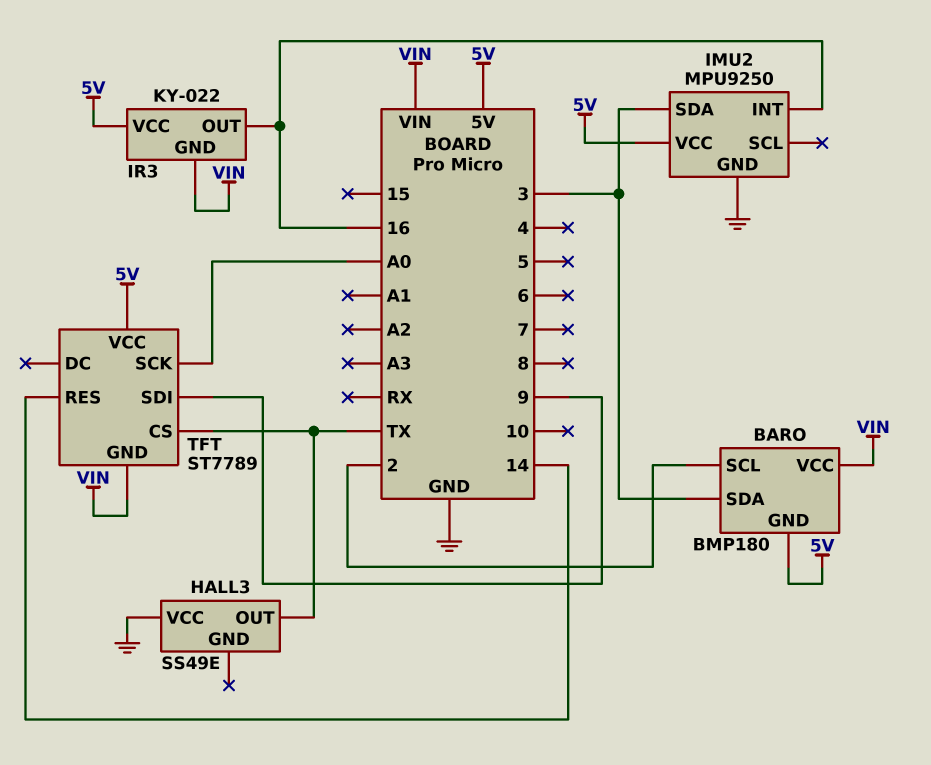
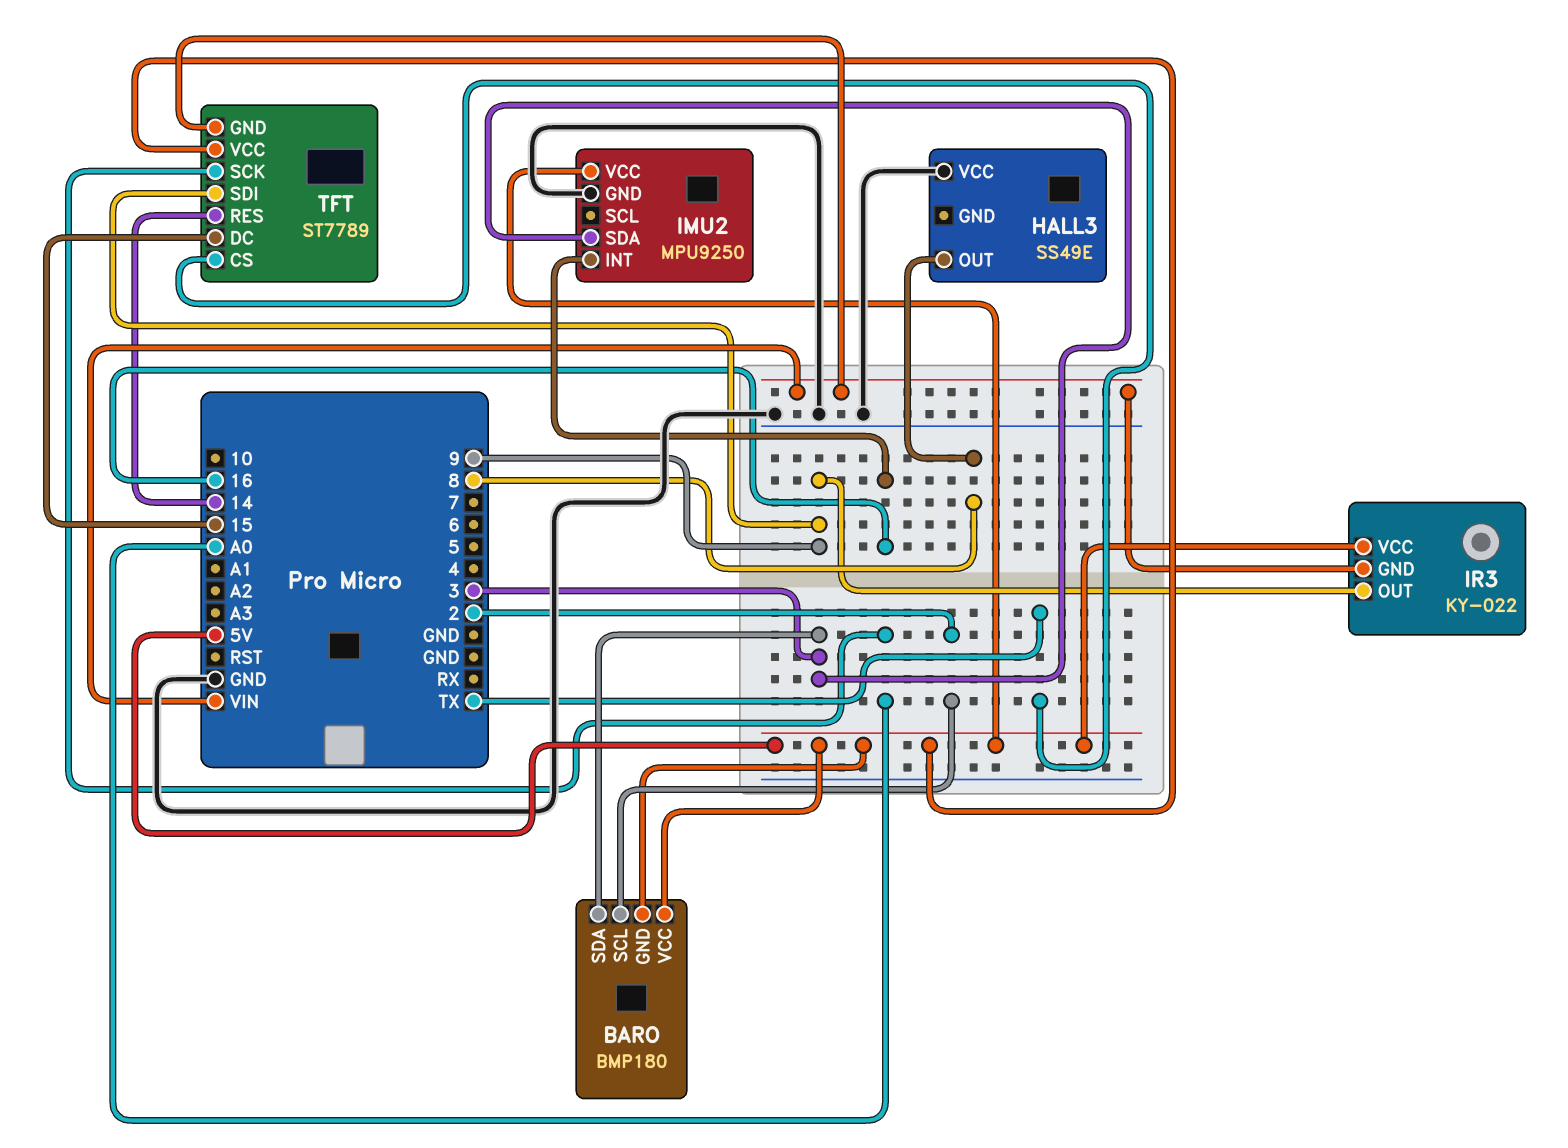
BARO pin VCC: VIN -> 5V
HALL3 pin OUT: TX -> 8
IR3 pin OUT: 16 -> 9
TFT pin DC: none -> 15

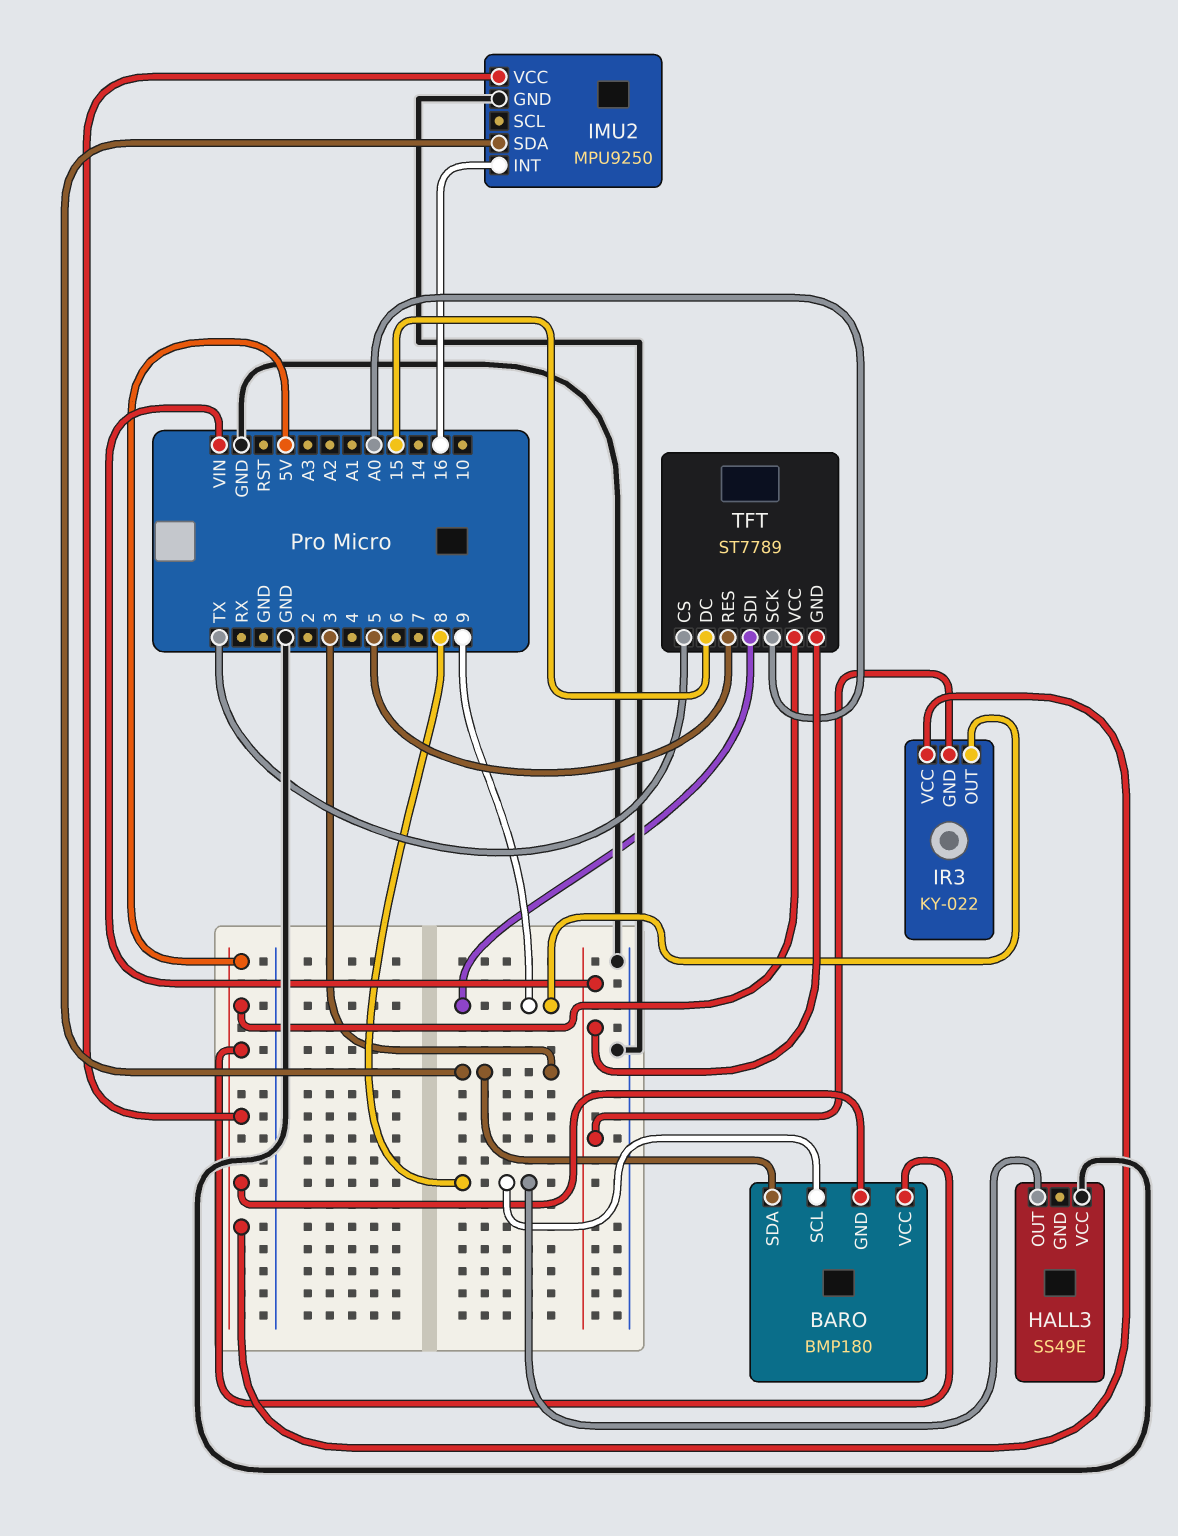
BARO pin SCL: 2 -> 8
TFT pin RES: 14 -> 5

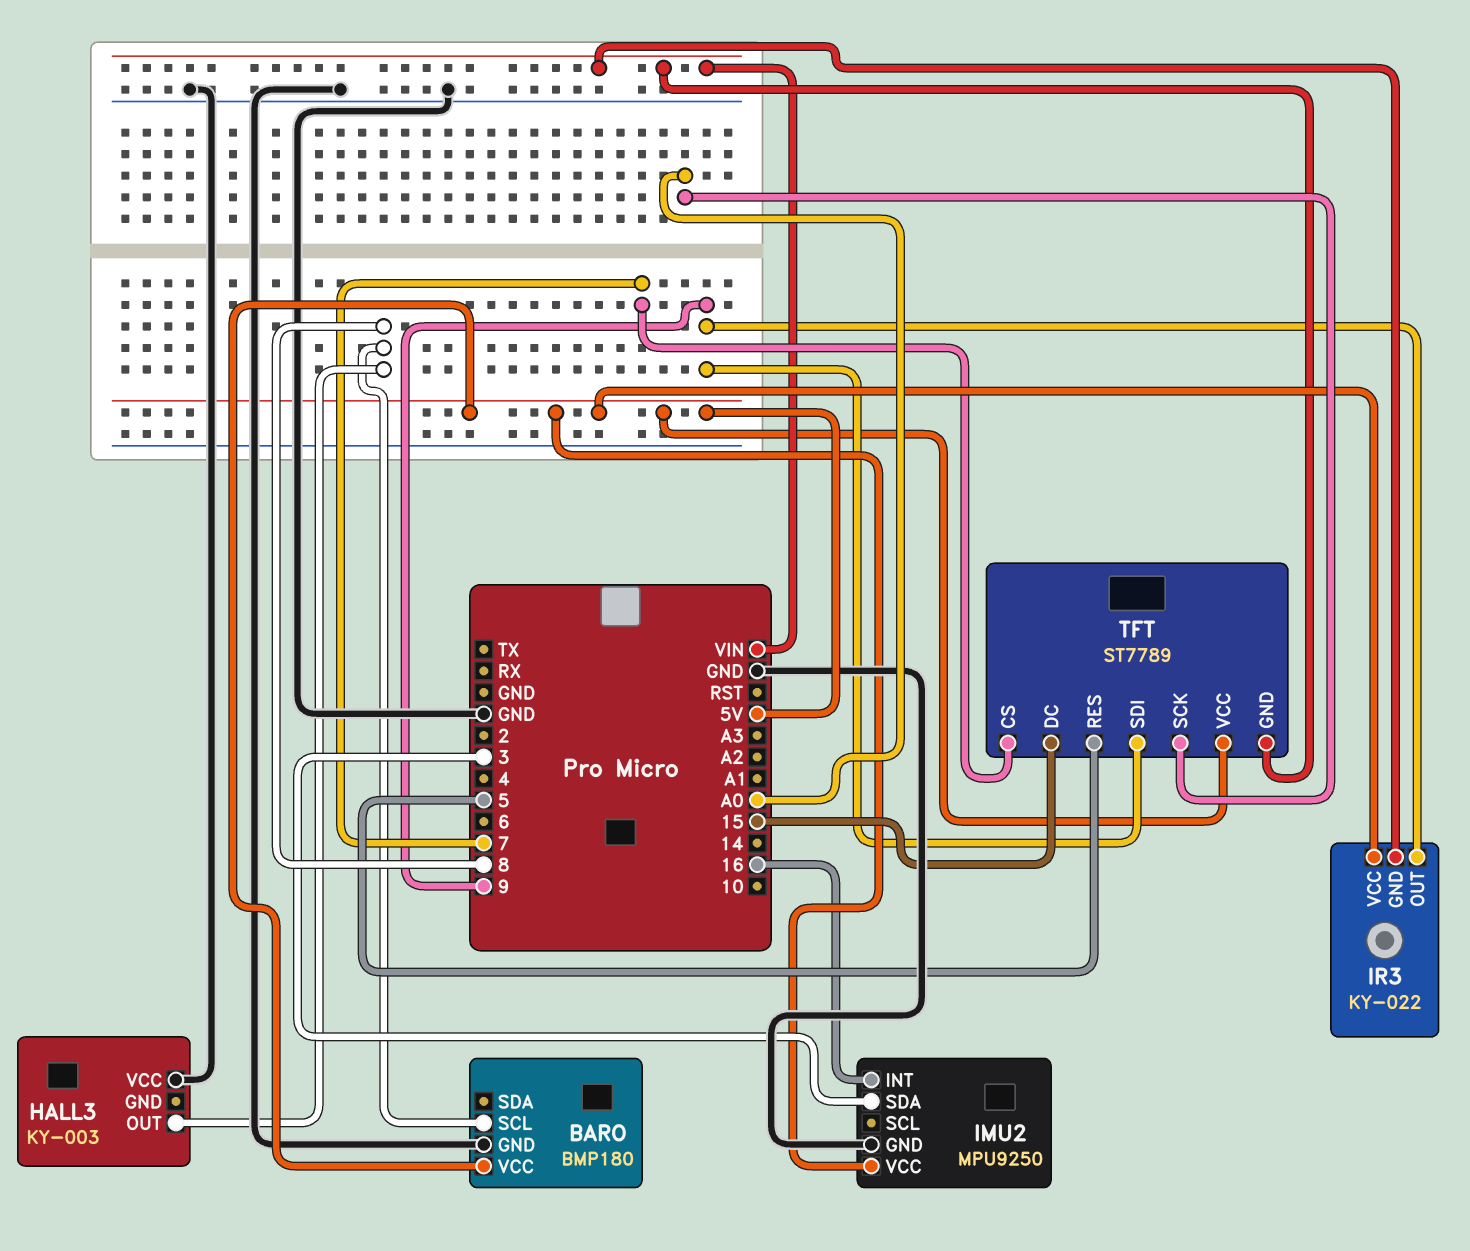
BARO pin GND: 5V -> GND
BARO pin SDA: 3 -> none
HALL3: SS49E -> KY-003
TFT pin CS: TX -> 7

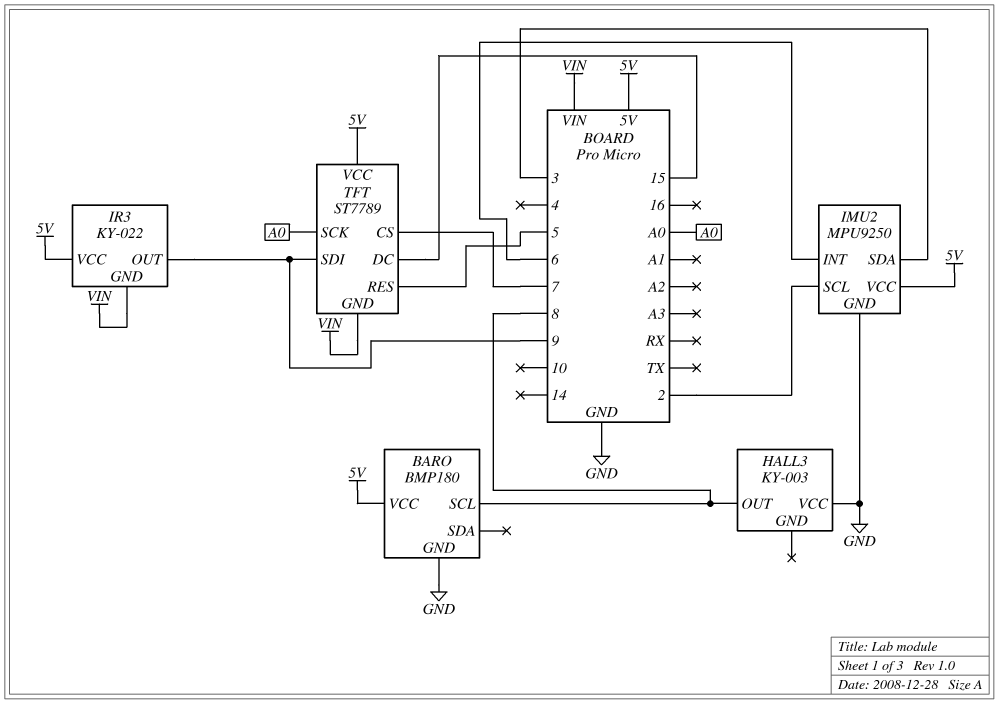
IMU2 pin INT: 16 -> 6
IMU2 pin SCL: none -> 2

